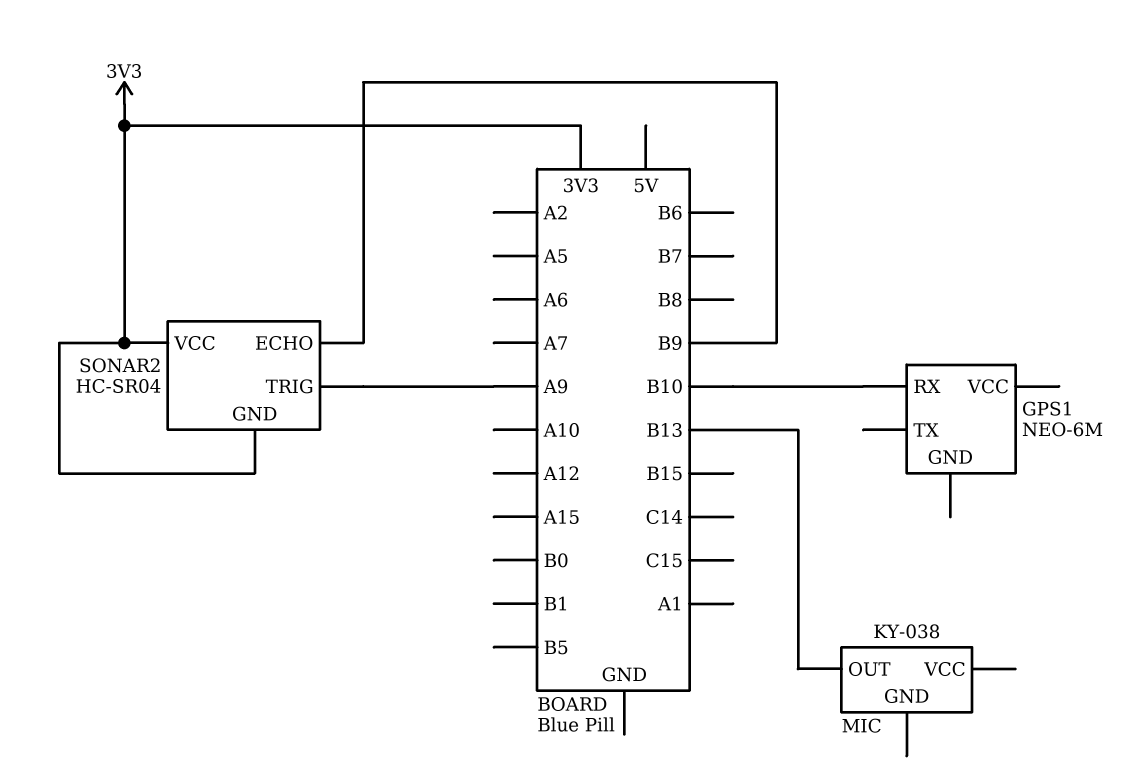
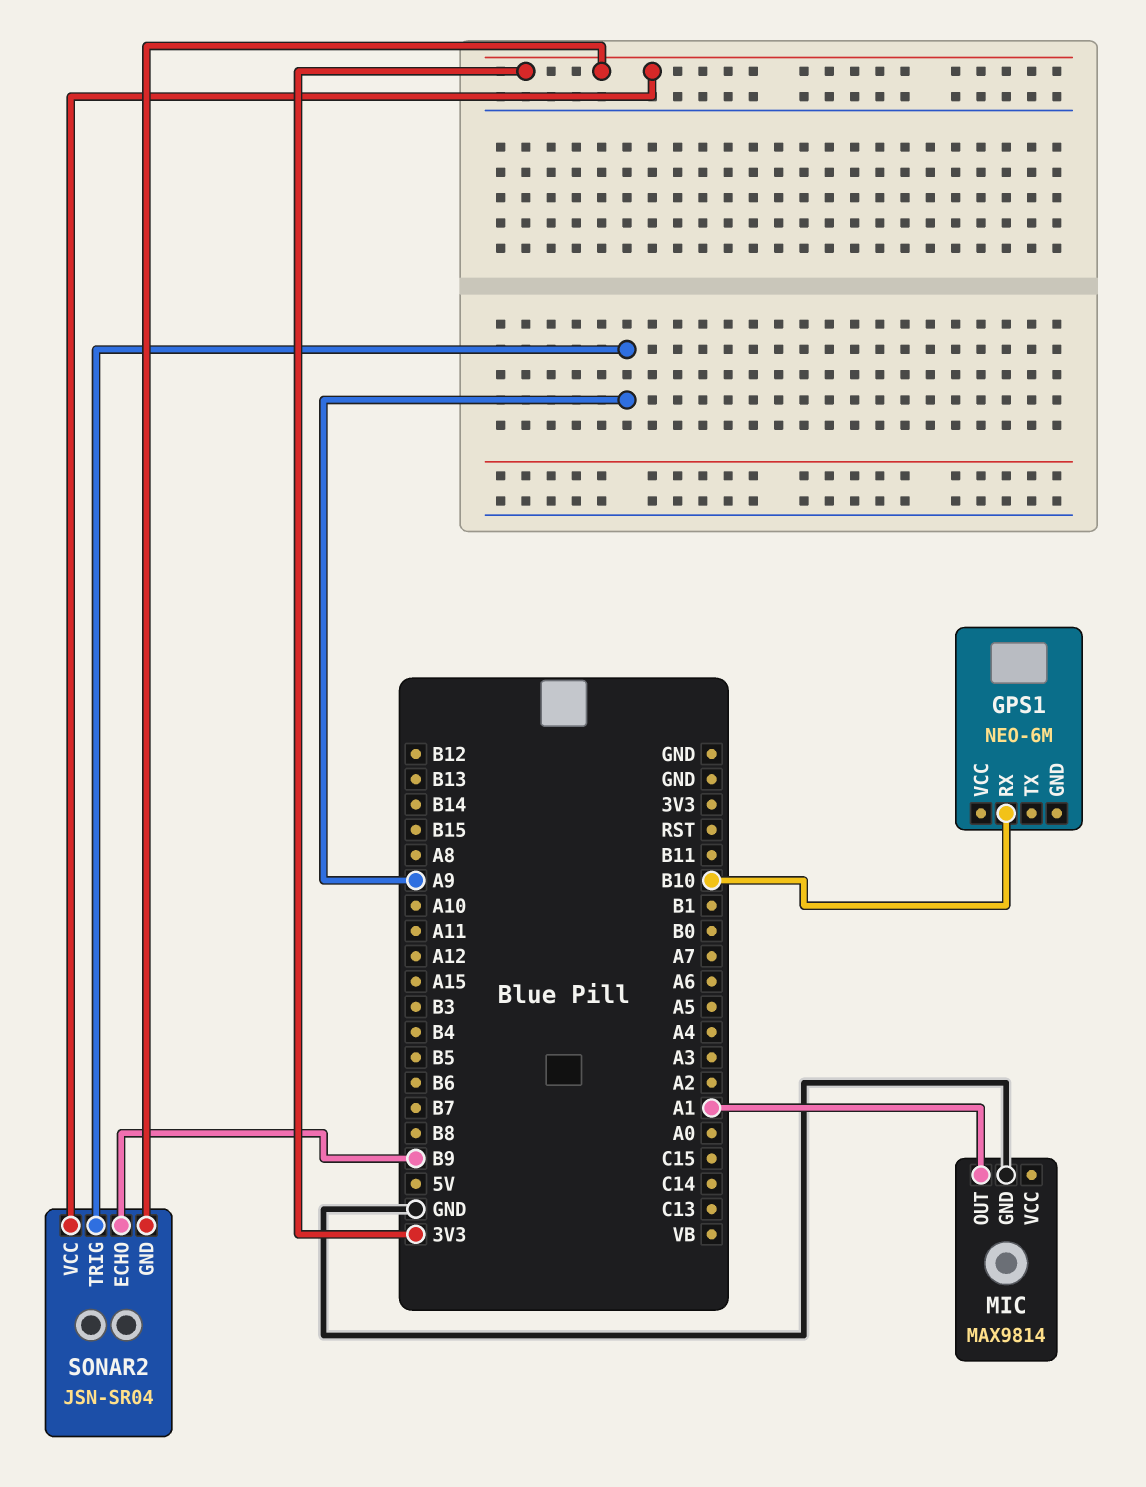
MIC: KY-038 -> MAX9814
MIC pin GND: none -> GND
MIC pin OUT: B13 -> A1
SONAR2: HC-SR04 -> JSN-SR04

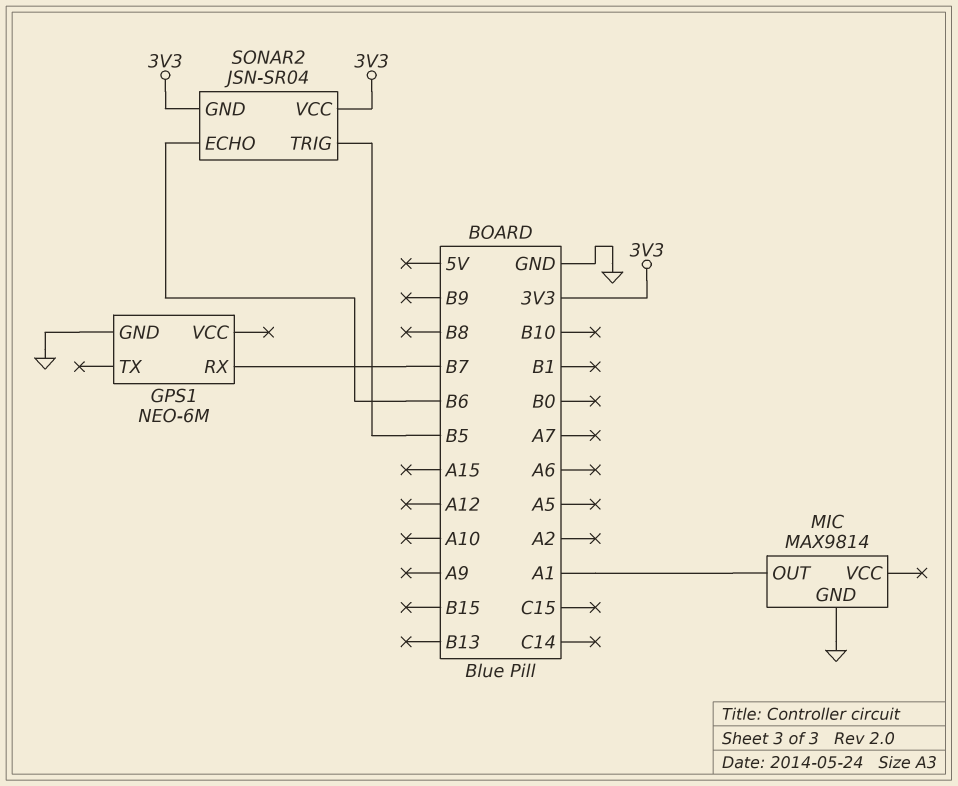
GPS1 pin GND: none -> GND
GPS1 pin RX: B10 -> B7
SONAR2 pin ECHO: B9 -> B6
SONAR2 pin TRIG: A9 -> B5

